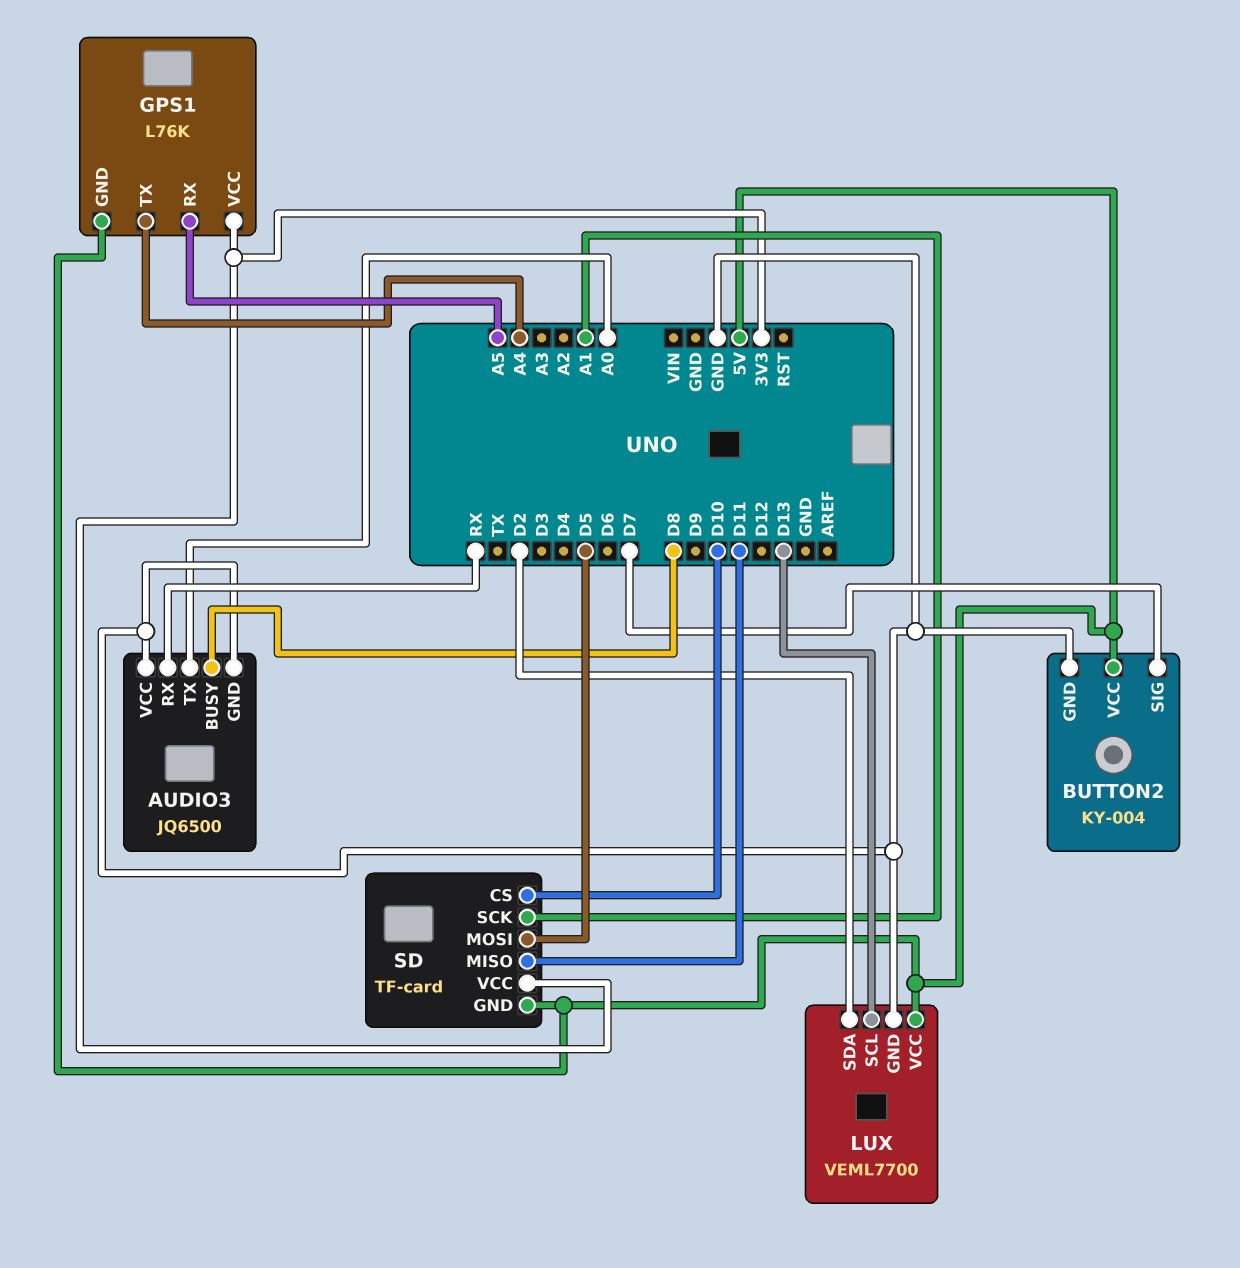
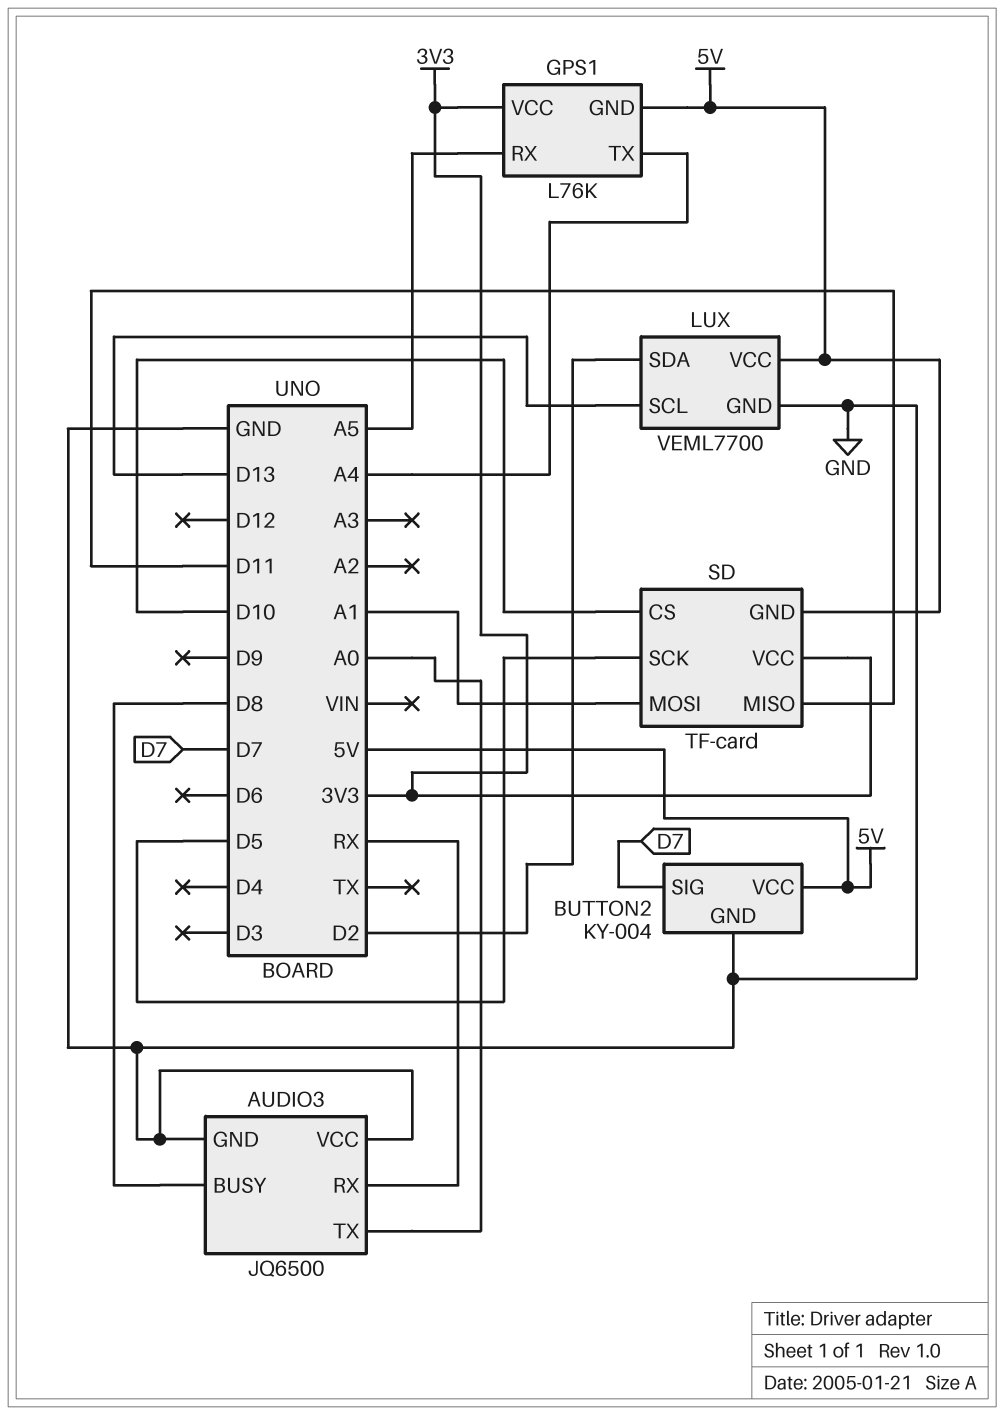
SD pin MOSI: D5 -> A1
SD pin SCK: A1 -> D5

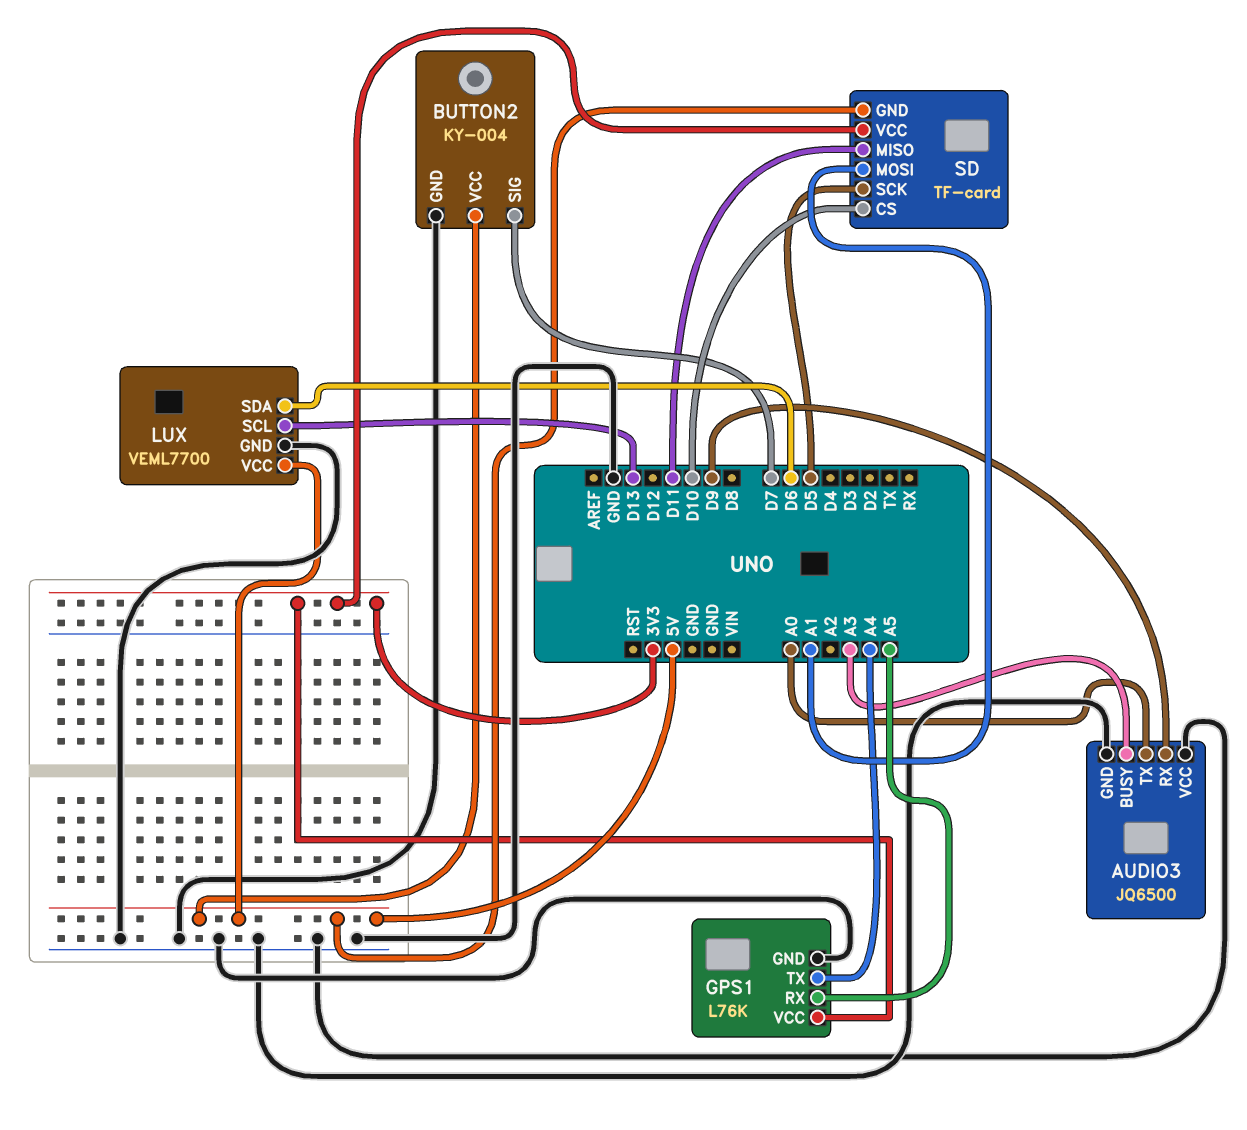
AUDIO3 pin BUSY: D8 -> A3
AUDIO3 pin RX: RX -> D9
GPS1 pin GND: 5V -> GND
LUX pin SDA: D2 -> D6

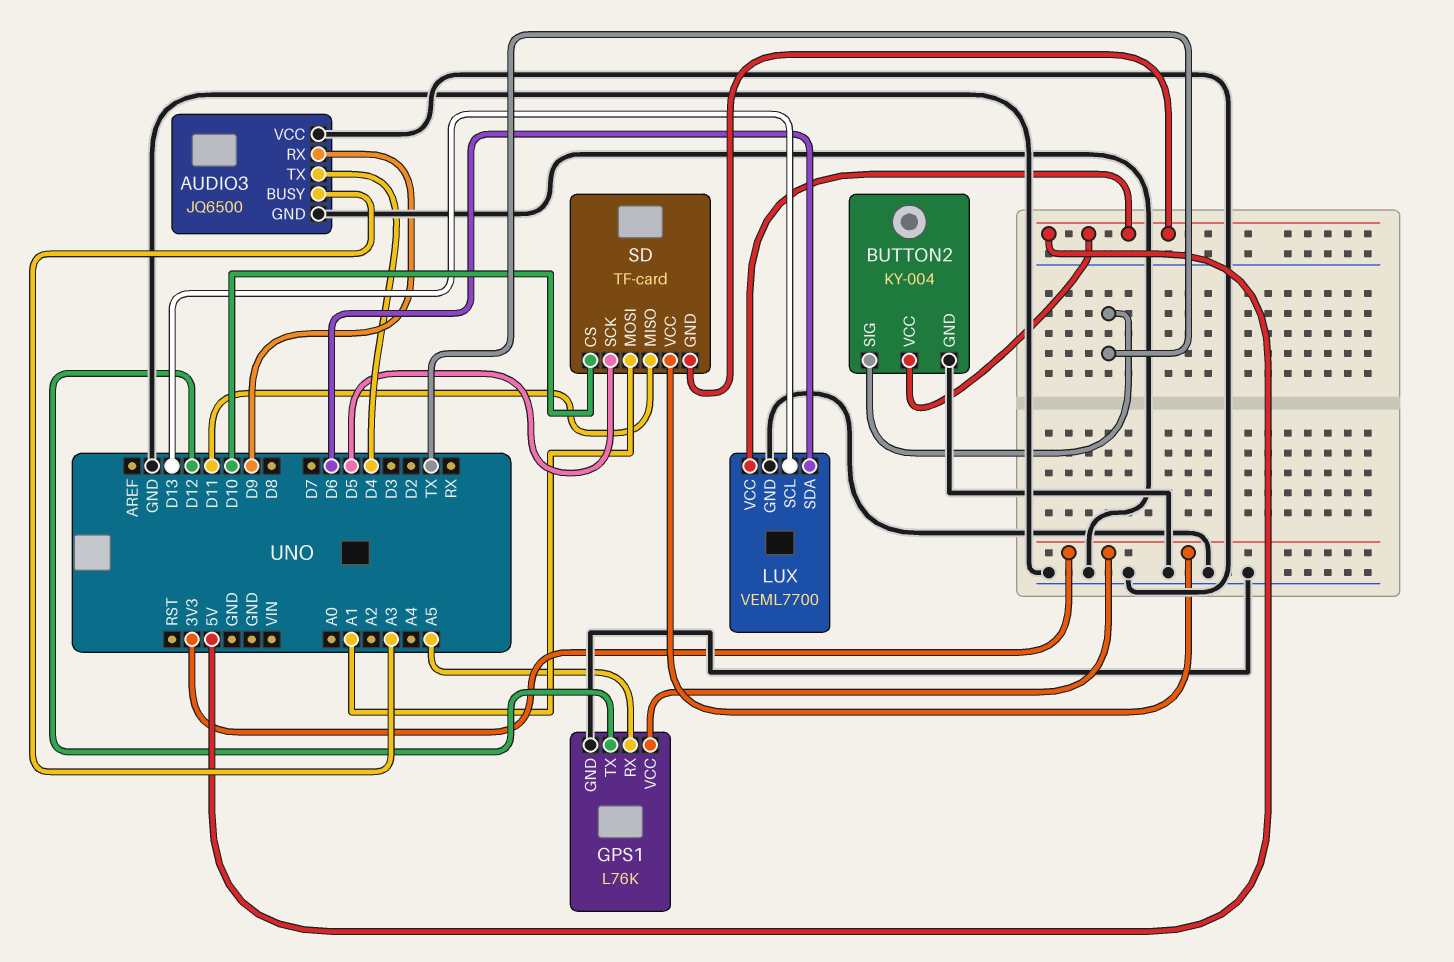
AUDIO3 pin TX: A0 -> D4
BUTTON2 pin SIG: D7 -> TX
GPS1 pin TX: A4 -> D12

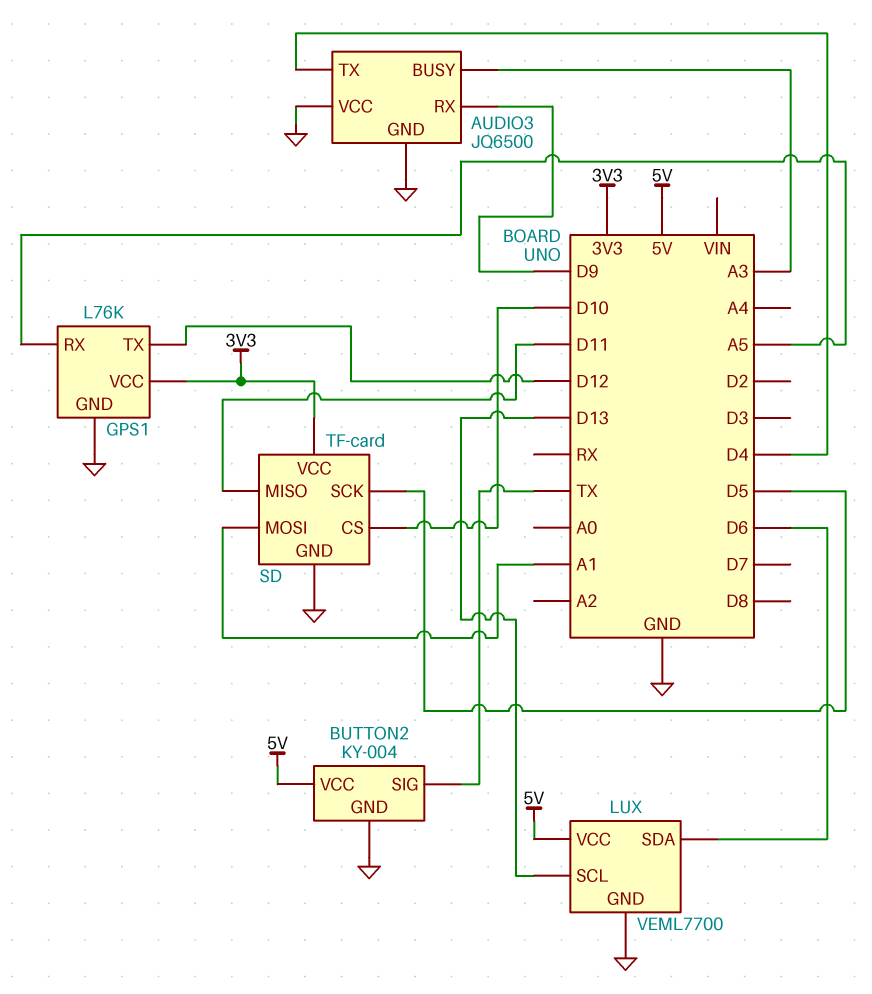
SD pin GND: 5V -> GND

